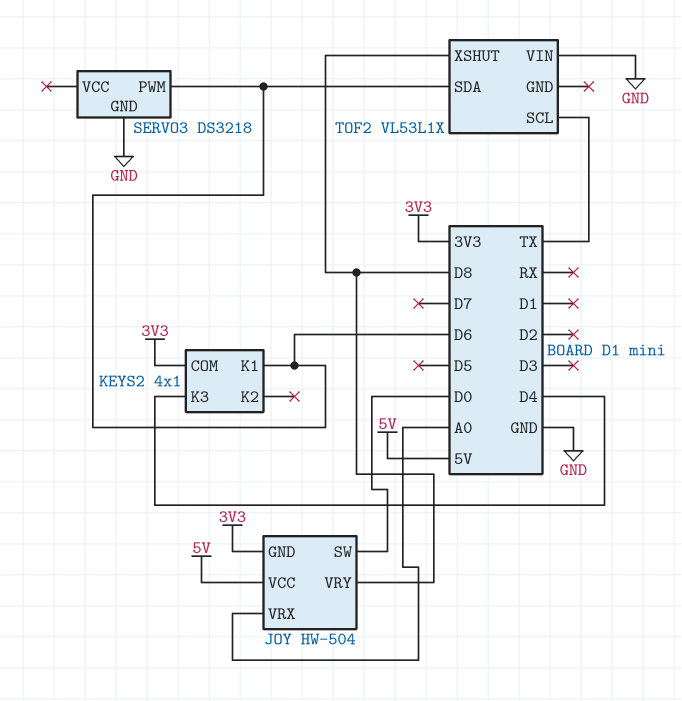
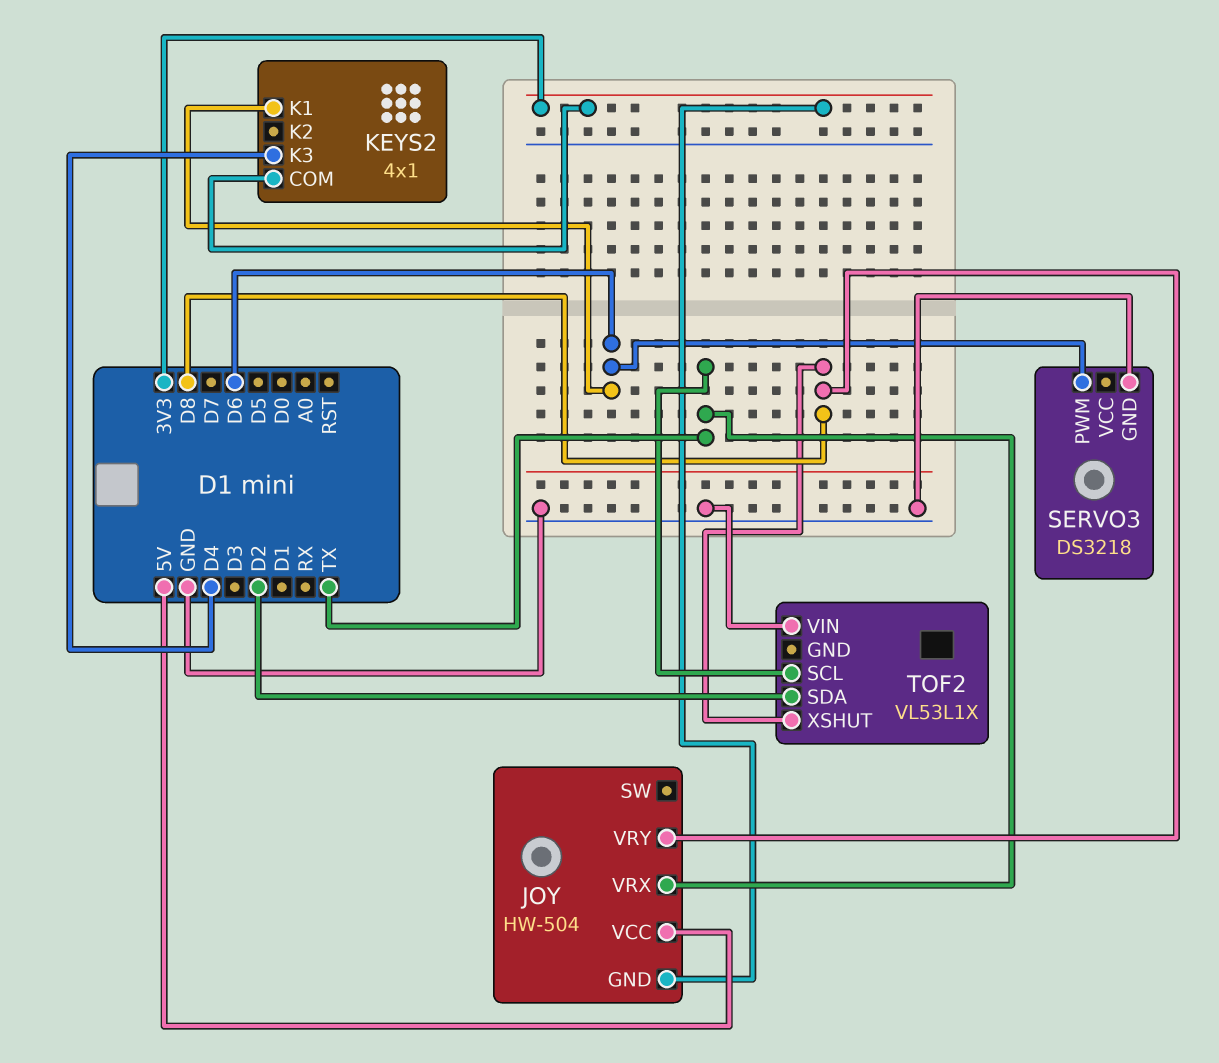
JOY pin SW: D0 -> none
JOY pin VRX: A0 -> TX
TOF2 pin SDA: D6 -> D2

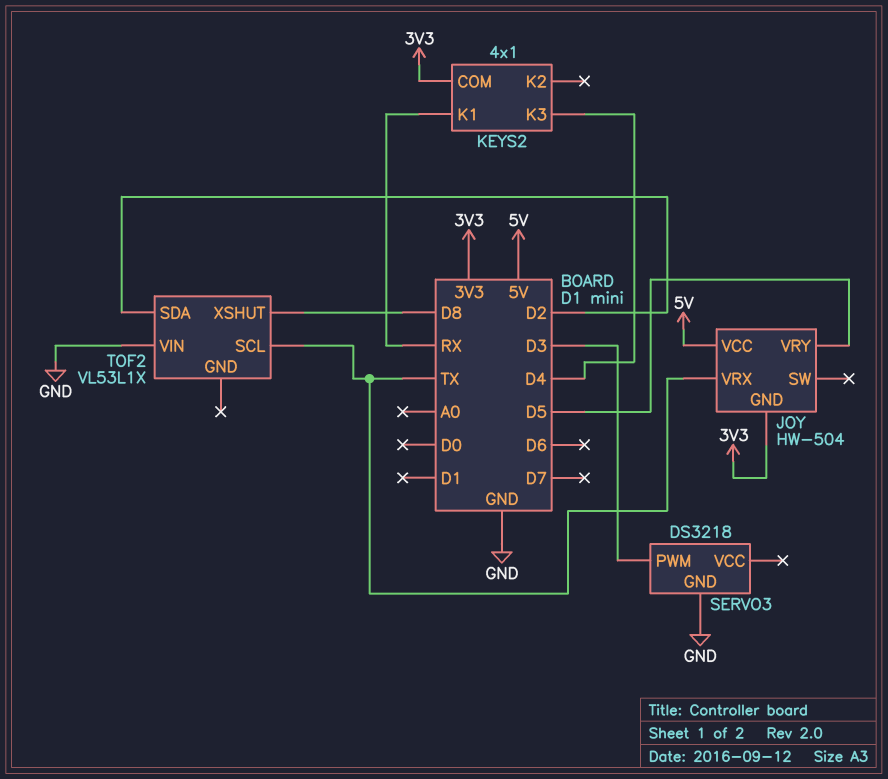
JOY pin VRY: D8 -> D5
KEYS2 pin K1: D6 -> RX
SERVO3 pin PWM: D6 -> D3

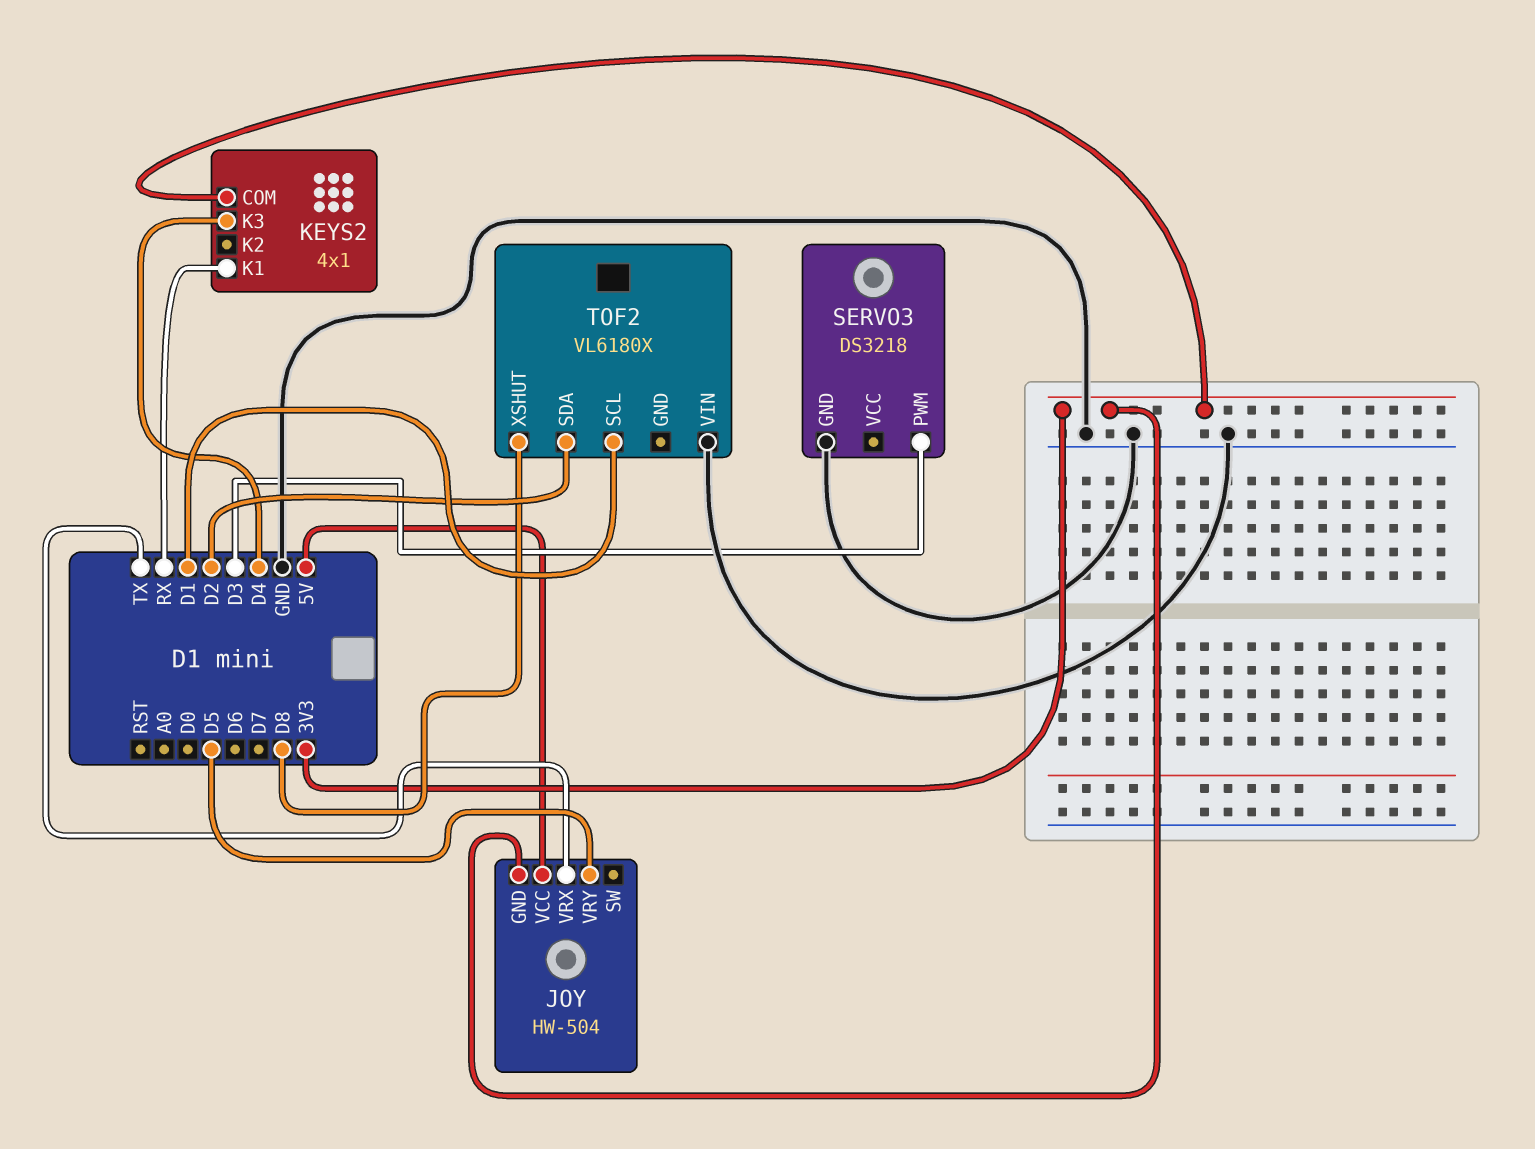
TOF2: VL53L1X -> VL6180X
TOF2 pin SCL: TX -> D1

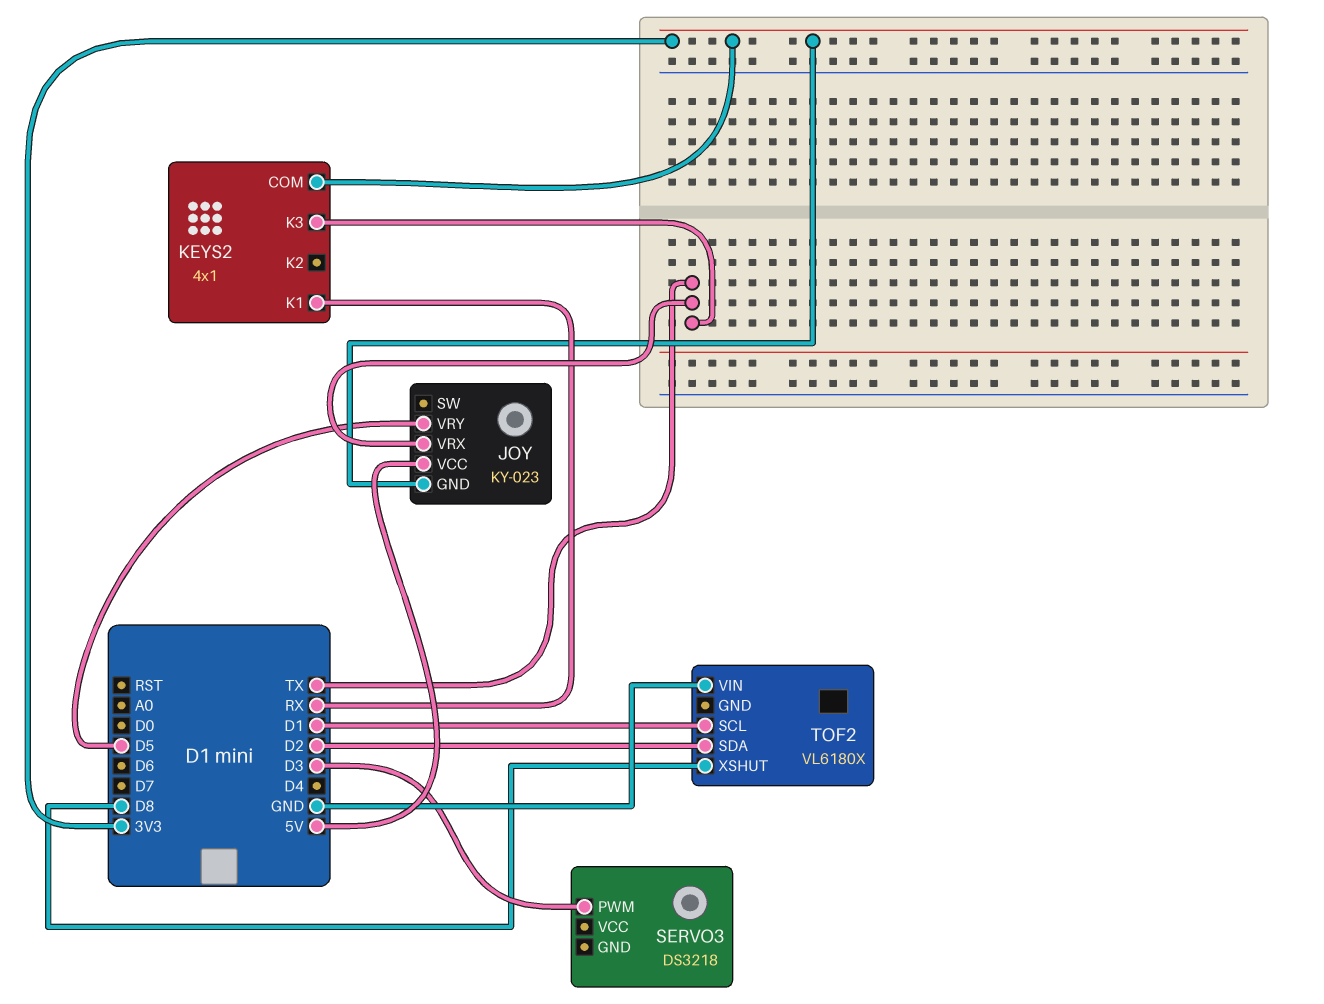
JOY: HW-504 -> KY-023
KEYS2 pin K3: D4 -> TX
SERVO3 pin GND: GND -> none

